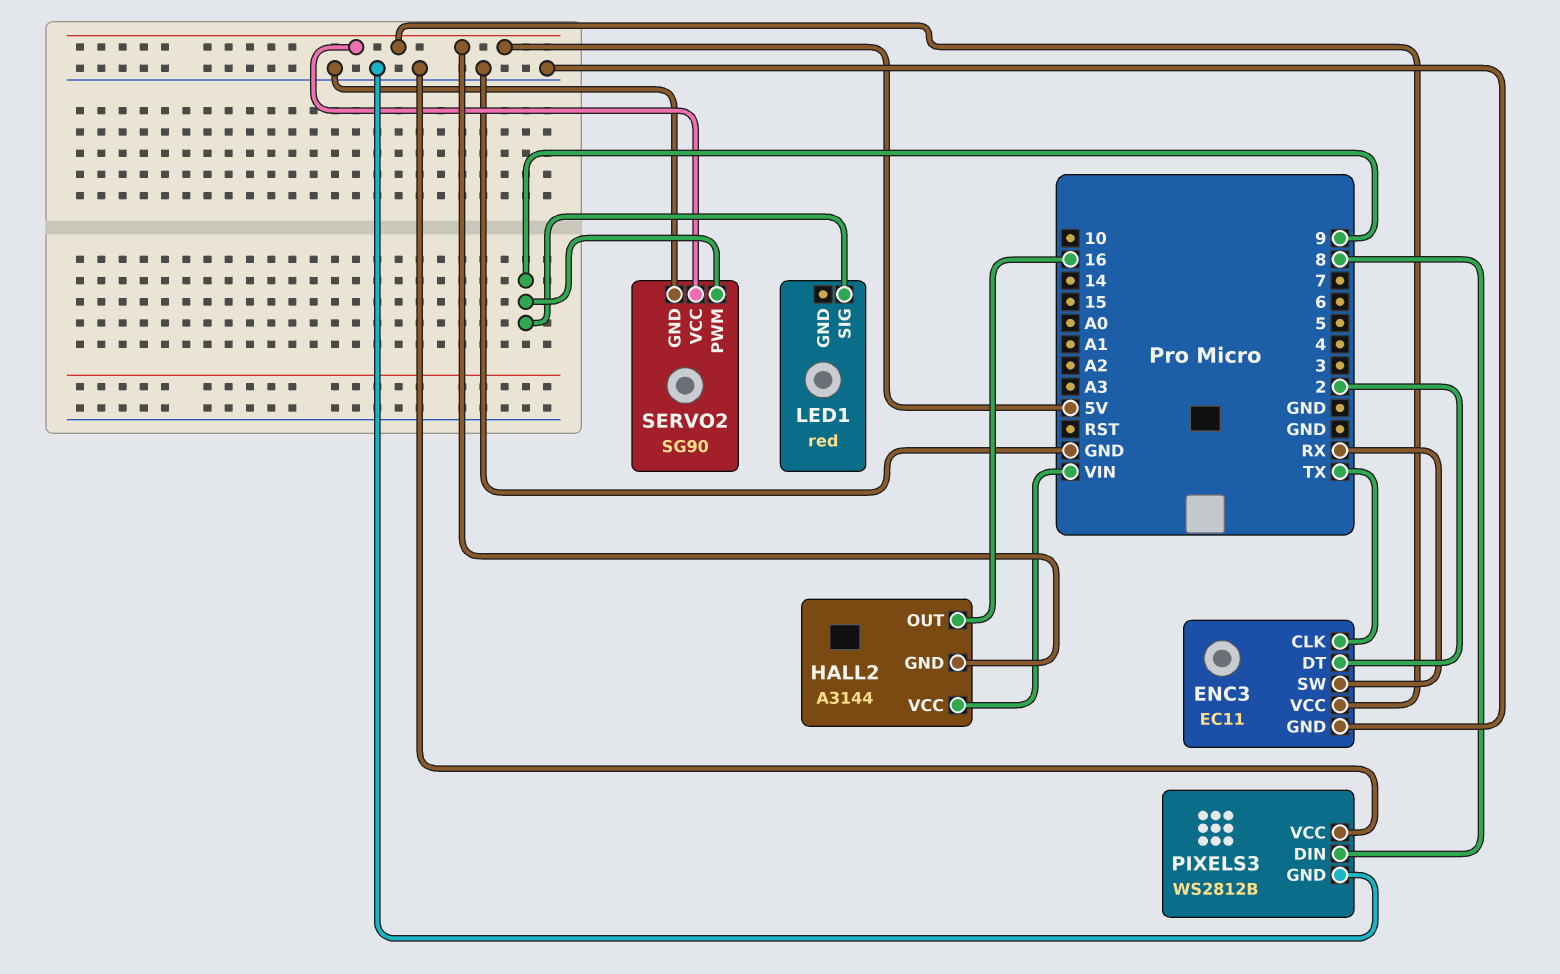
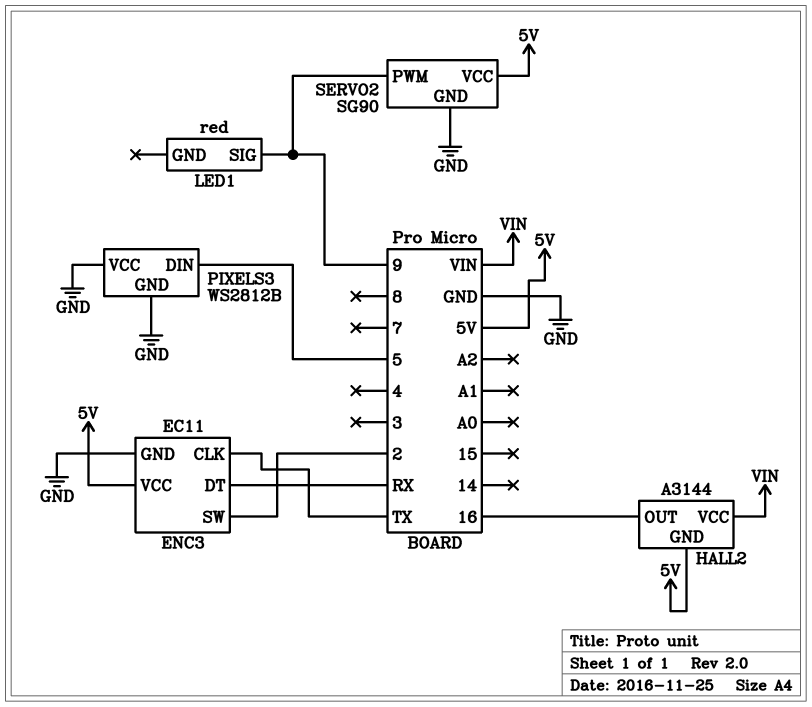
ENC3 pin DT: 2 -> RX
ENC3 pin SW: RX -> 2
PIXELS3 pin DIN: 8 -> 5

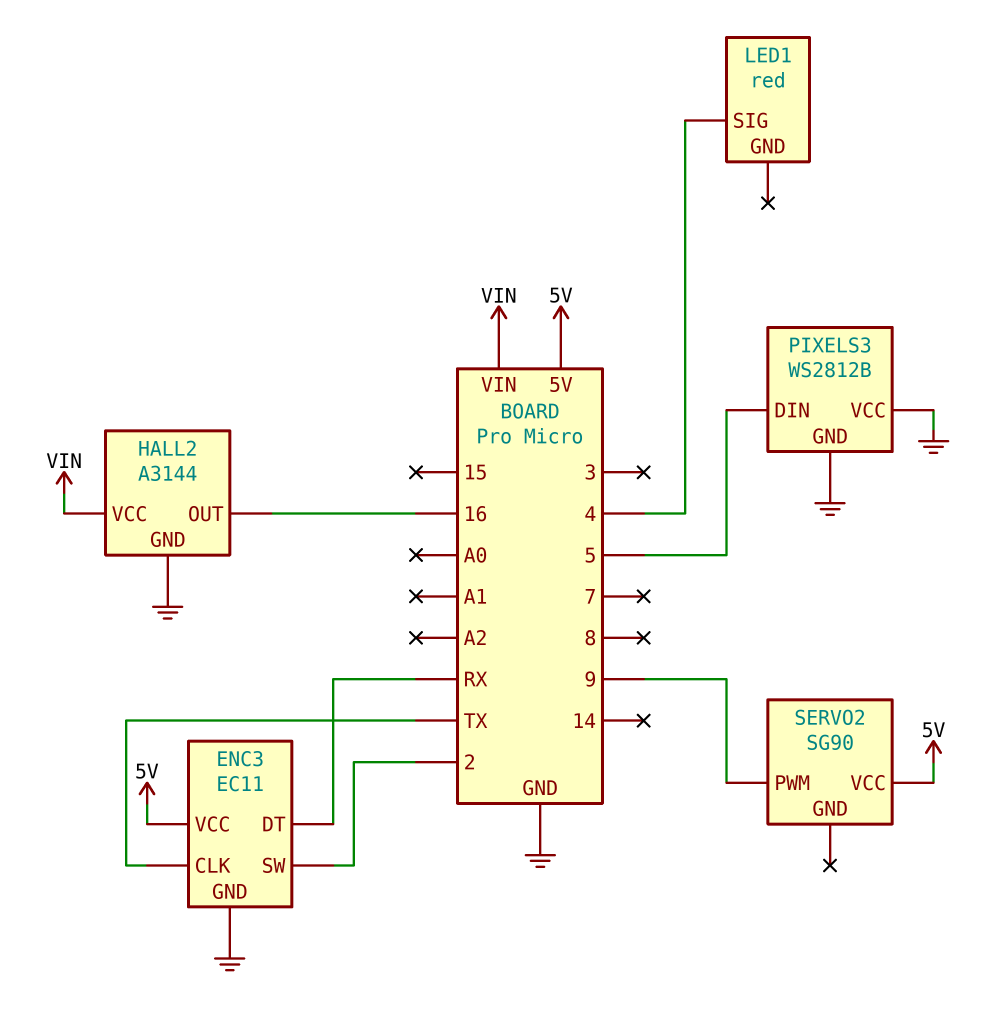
HALL2 pin GND: 5V -> GND
LED1 pin SIG: 9 -> 4
SERVO2 pin GND: GND -> none

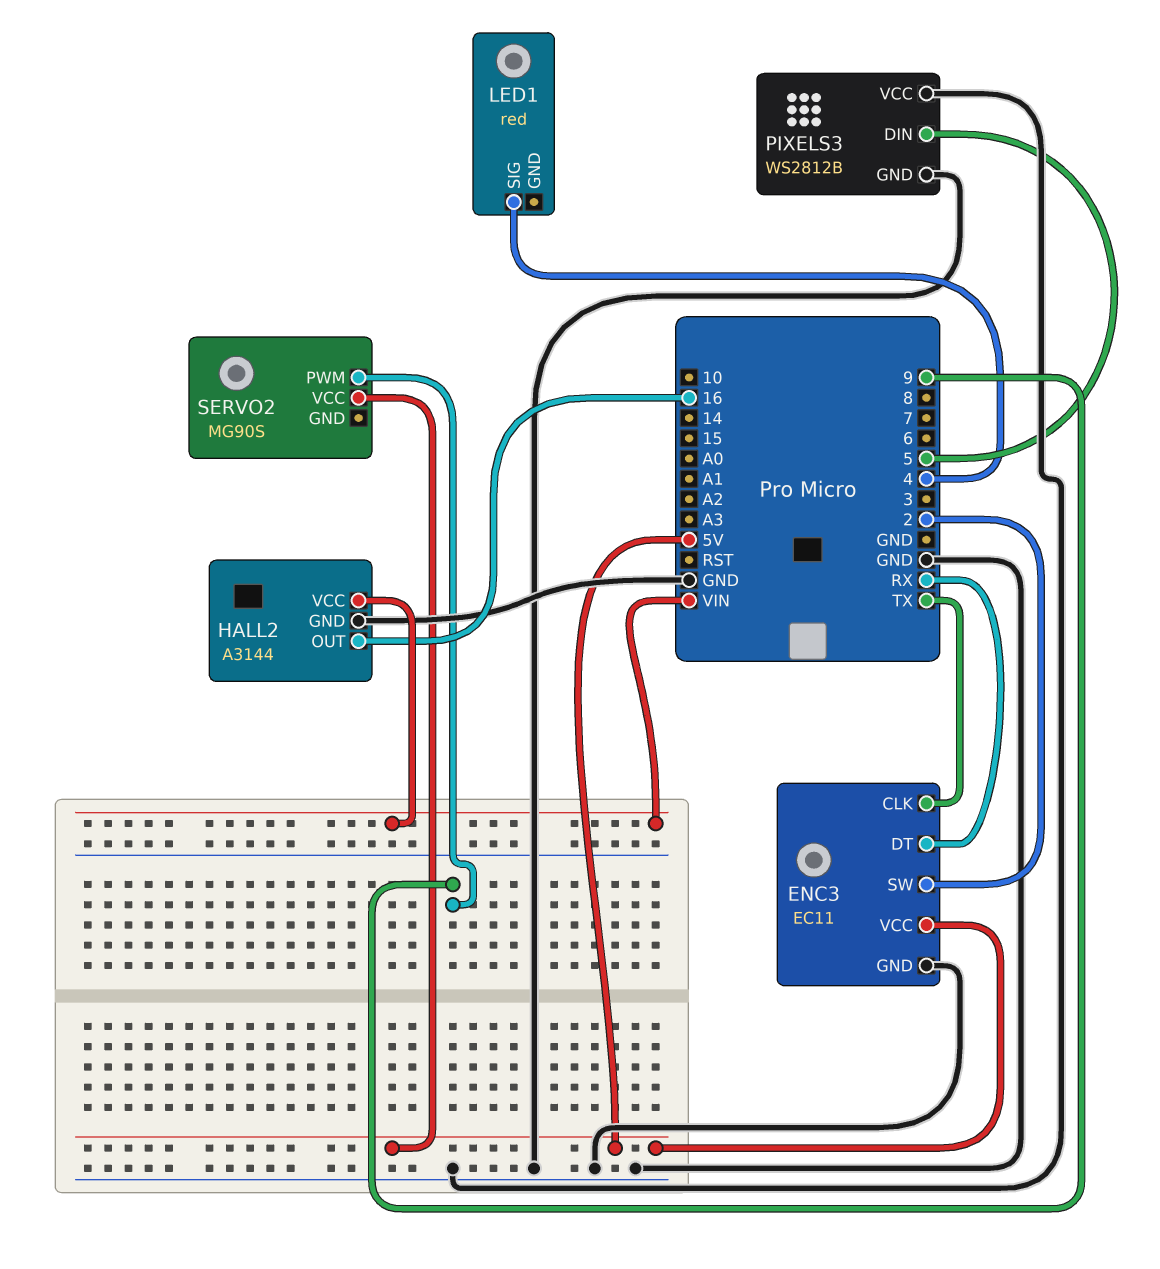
SERVO2: SG90 -> MG90S

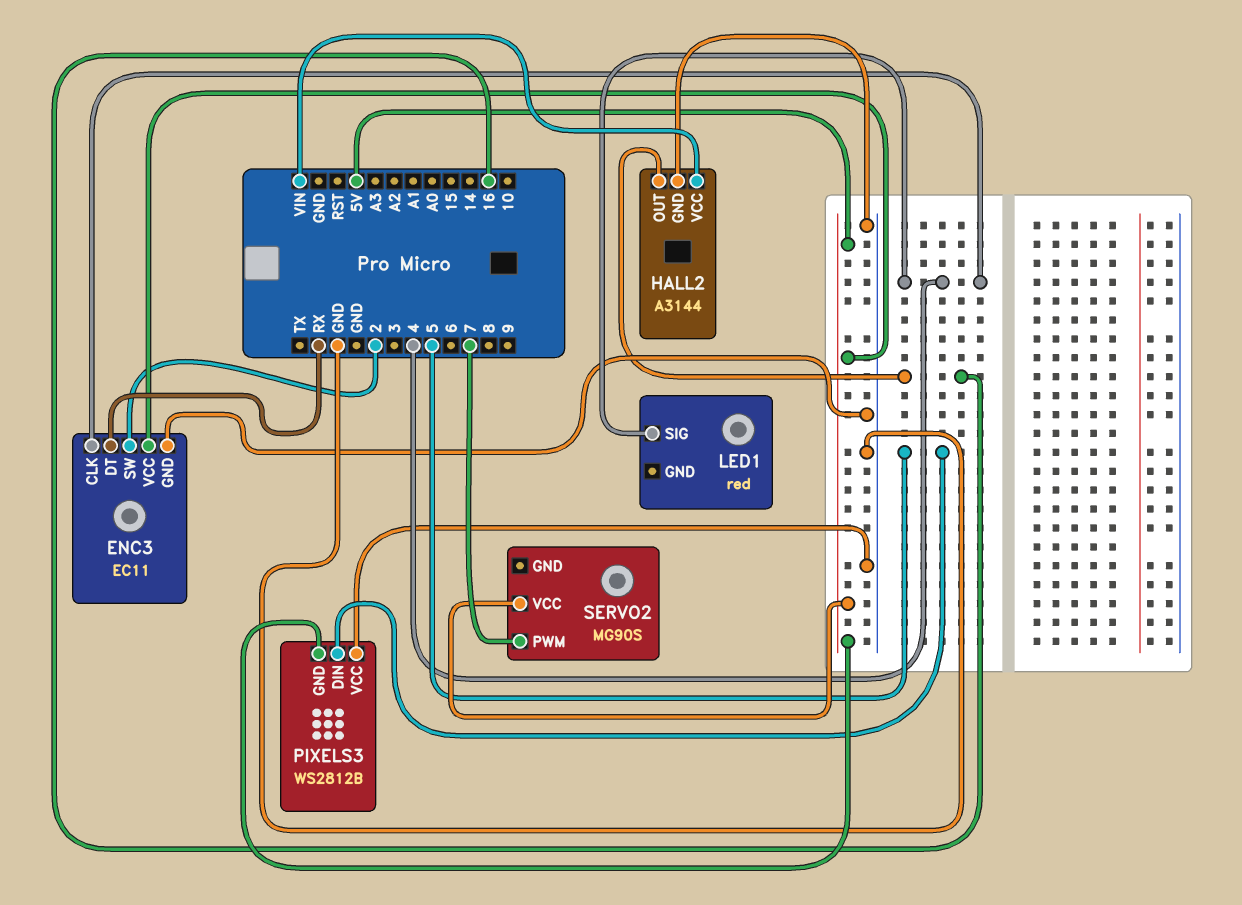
ENC3 pin CLK: TX -> 4
PIXELS3 pin GND: GND -> 5V
SERVO2 pin PWM: 9 -> 7

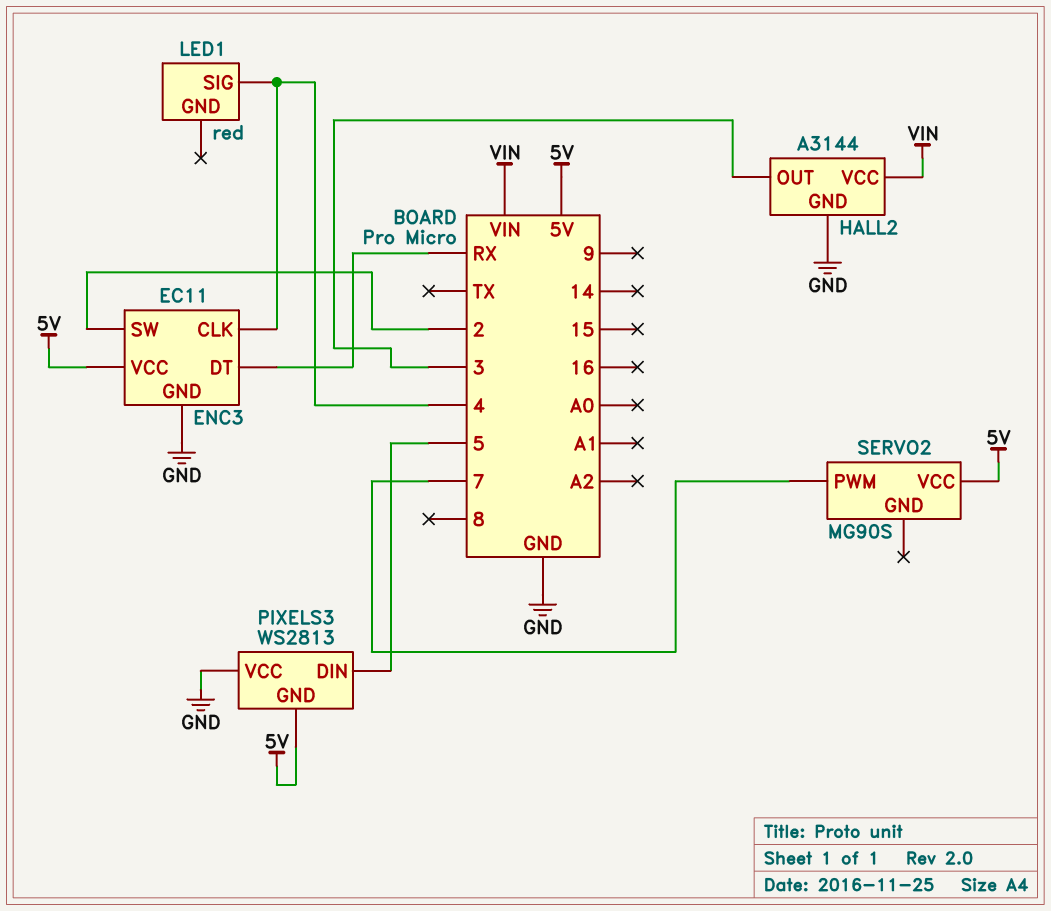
HALL2 pin OUT: 16 -> 3
PIXELS3: WS2812B -> WS2813

